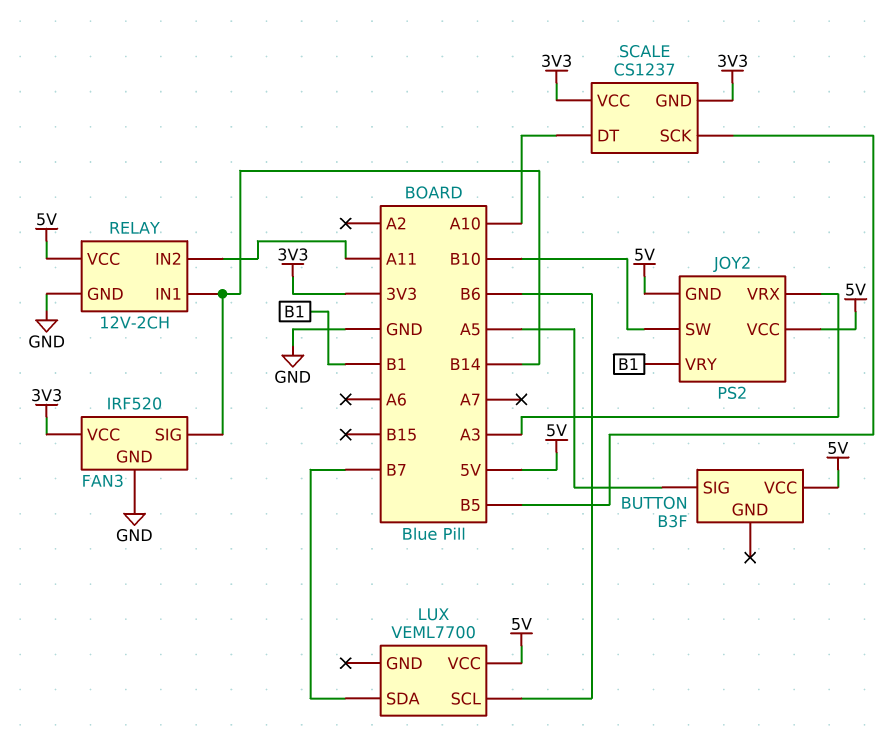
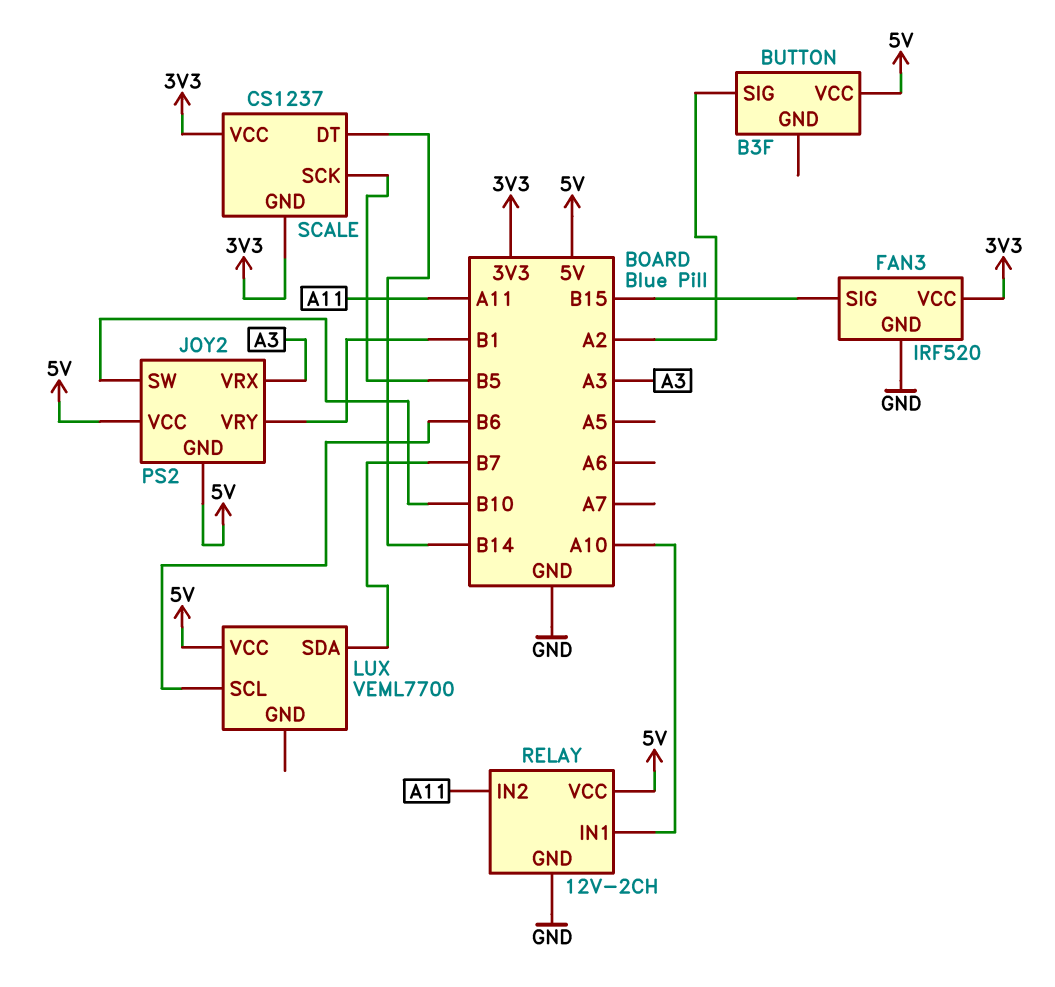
BUTTON pin SIG: A5 -> A2
FAN3 pin SIG: B14 -> B15
RELAY pin IN1: B14 -> A10
SCALE pin DT: A10 -> B14

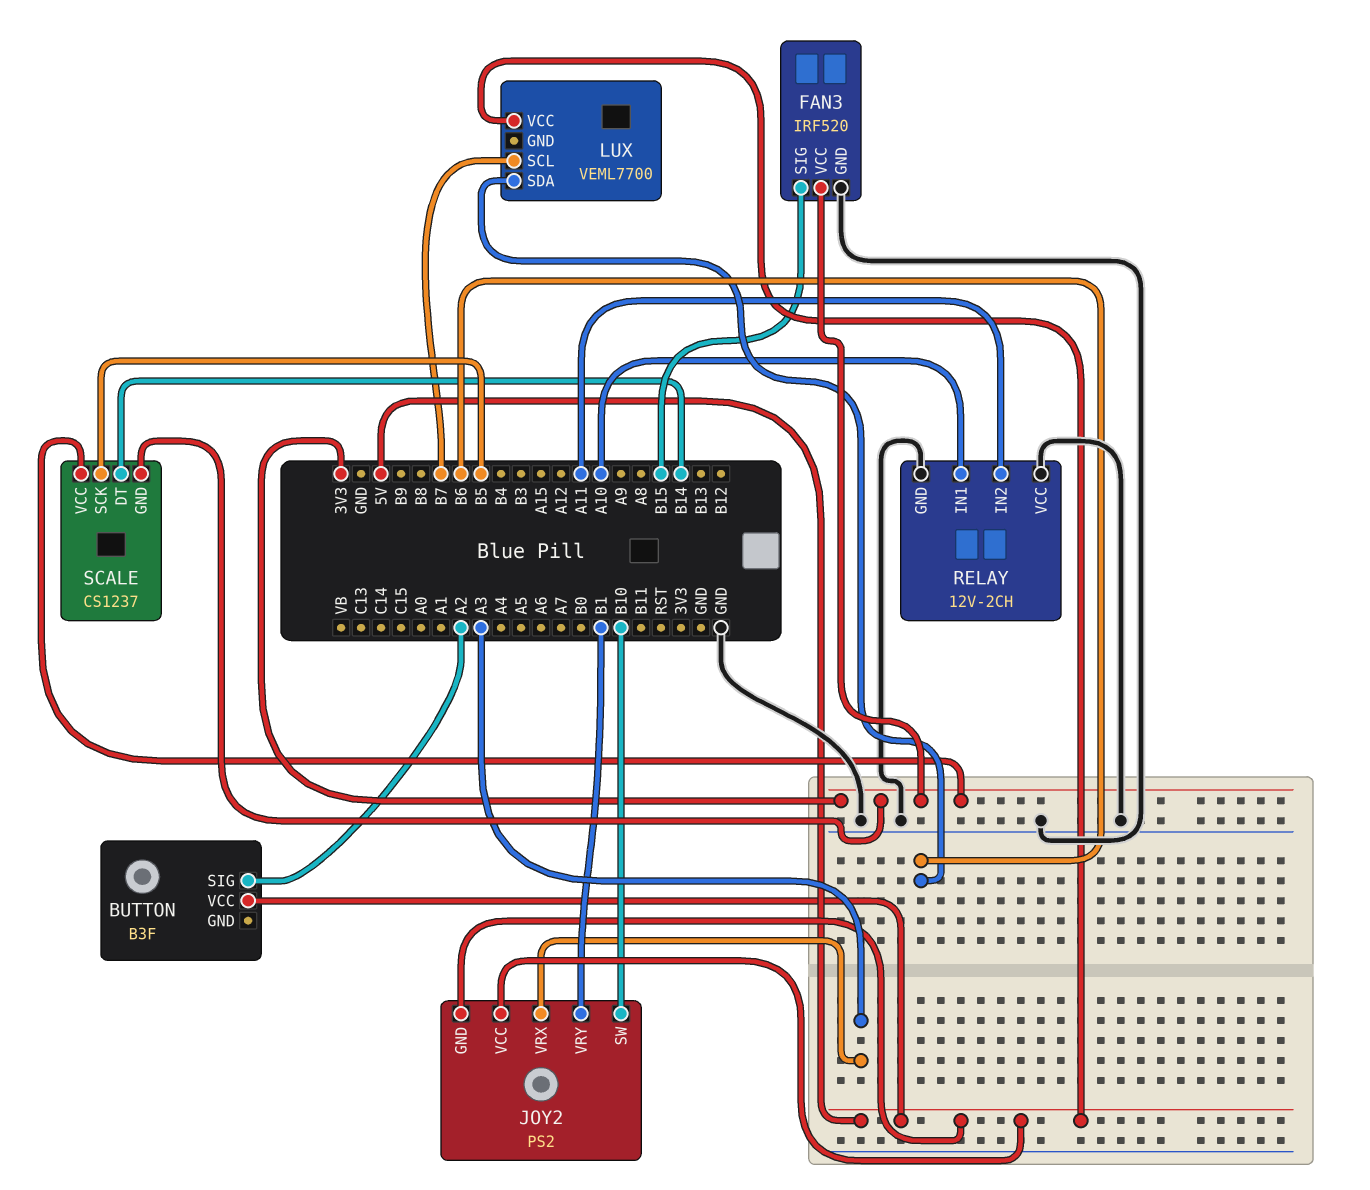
LUX pin SCL: B6 -> B7
LUX pin SDA: B7 -> B6
RELAY pin VCC: 5V -> GND

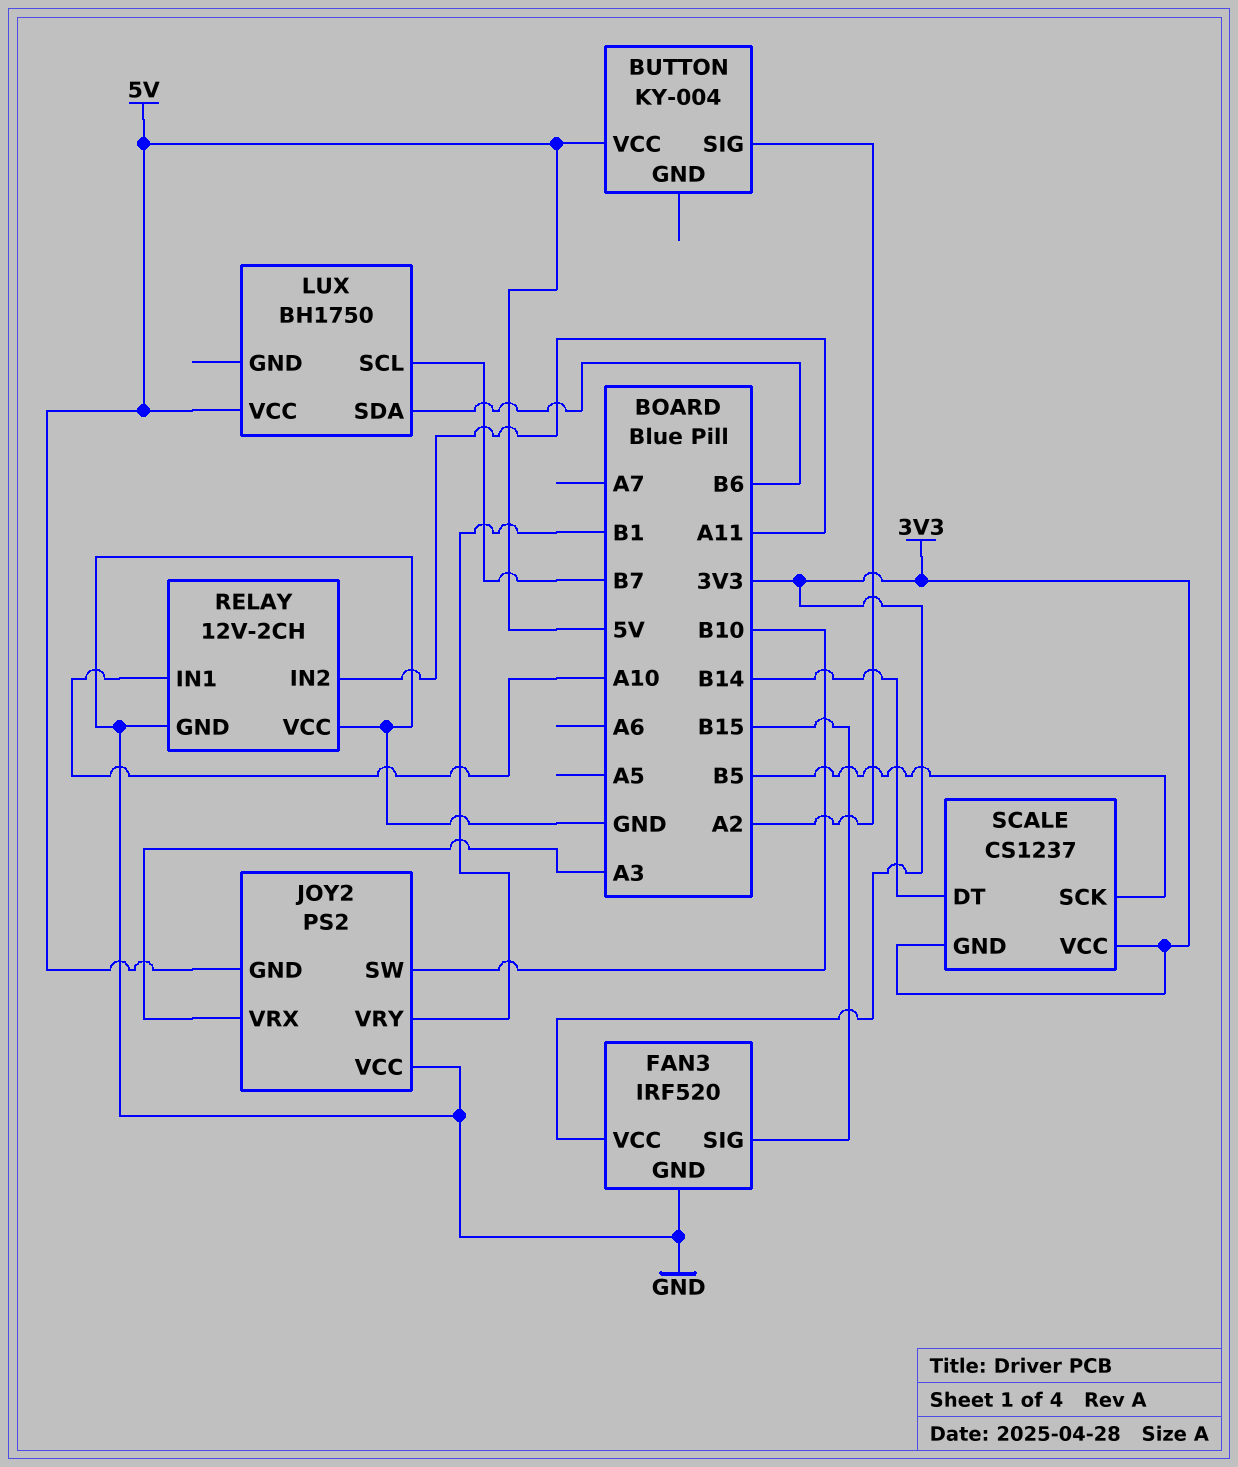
BUTTON: B3F -> KY-004
JOY2 pin VCC: 5V -> GND
LUX: VEML7700 -> BH1750

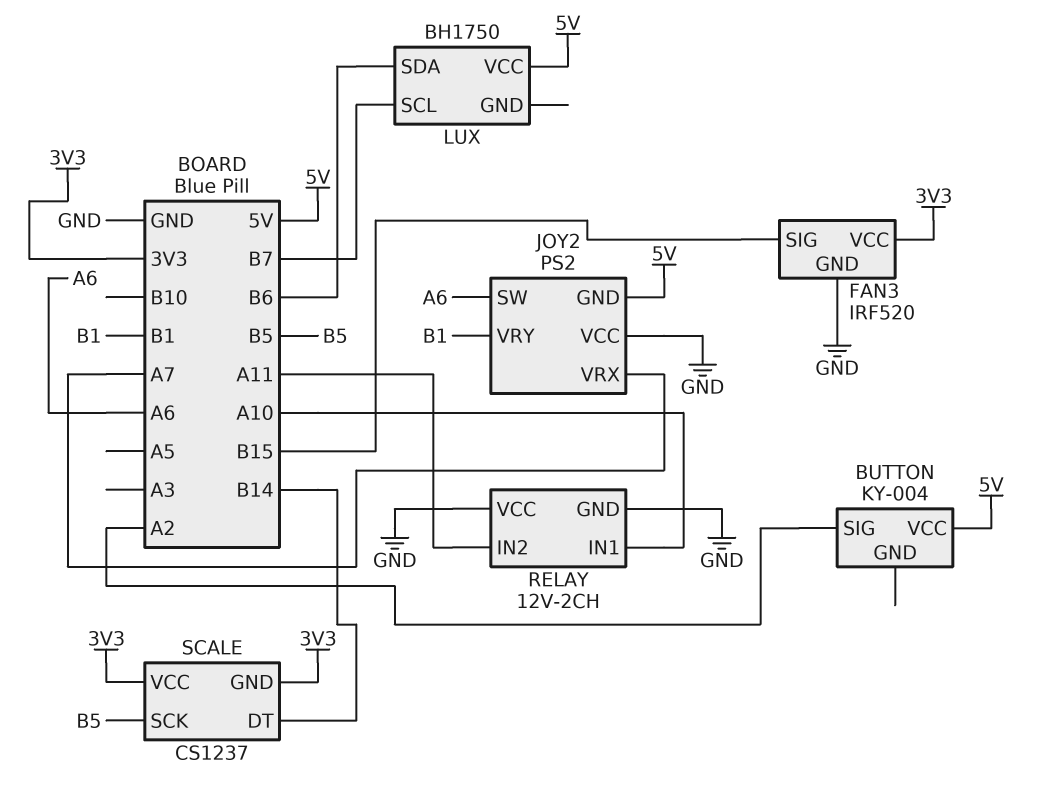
JOY2 pin SW: B10 -> A6
JOY2 pin VRX: A3 -> A7

